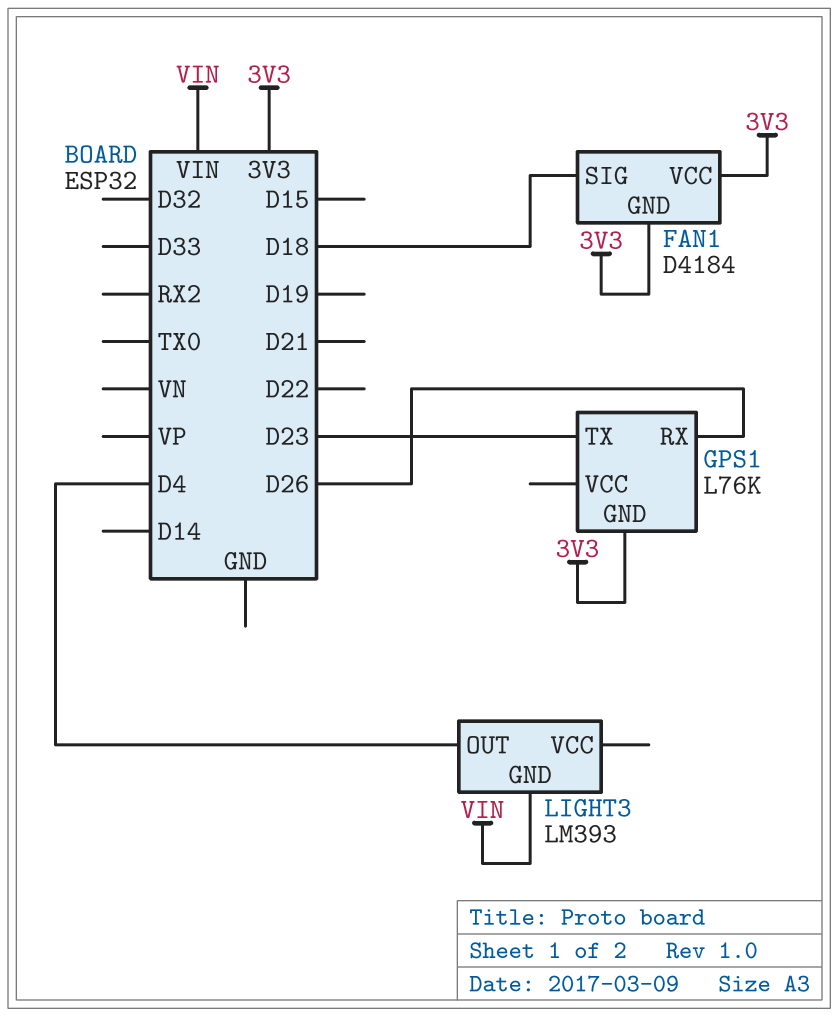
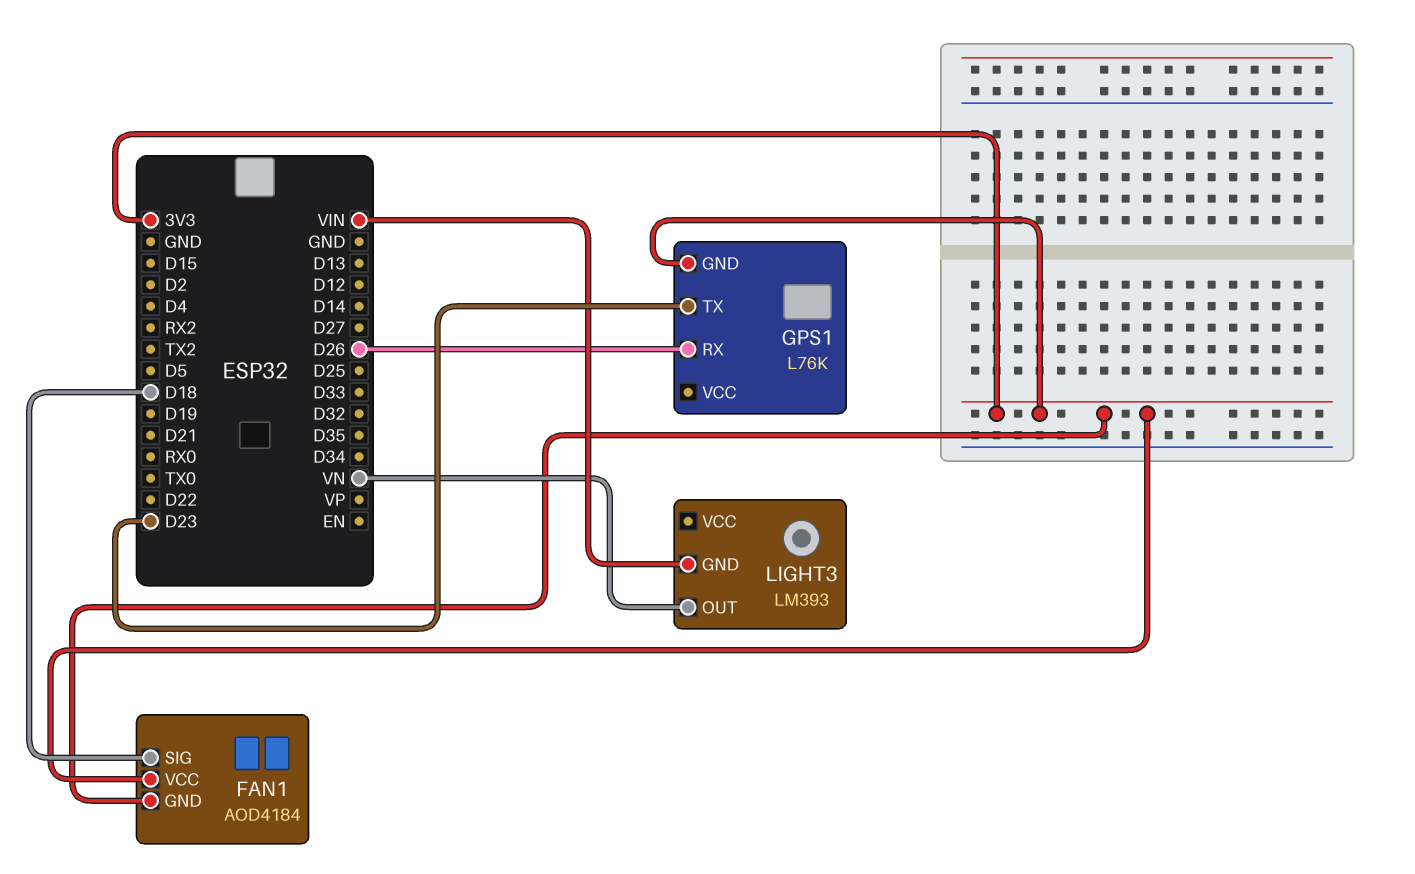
FAN1: D4184 -> AOD4184
LIGHT3 pin OUT: D4 -> VN

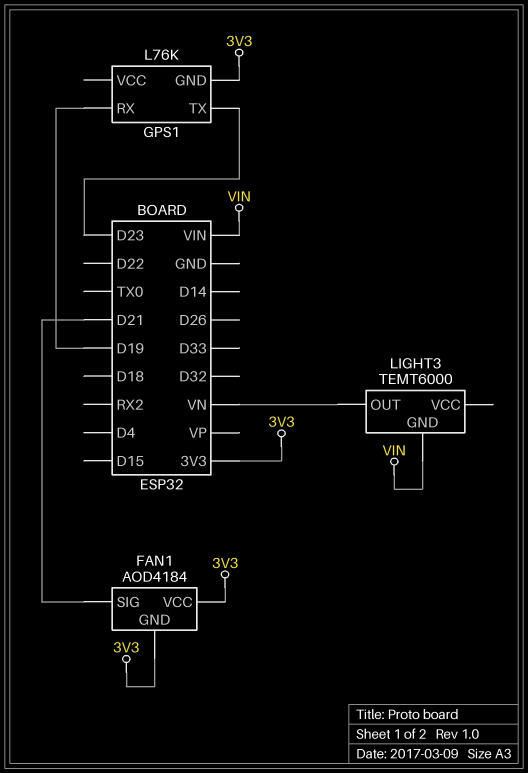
FAN1 pin SIG: D18 -> D21
GPS1 pin RX: D26 -> D19
LIGHT3: LM393 -> TEMT6000

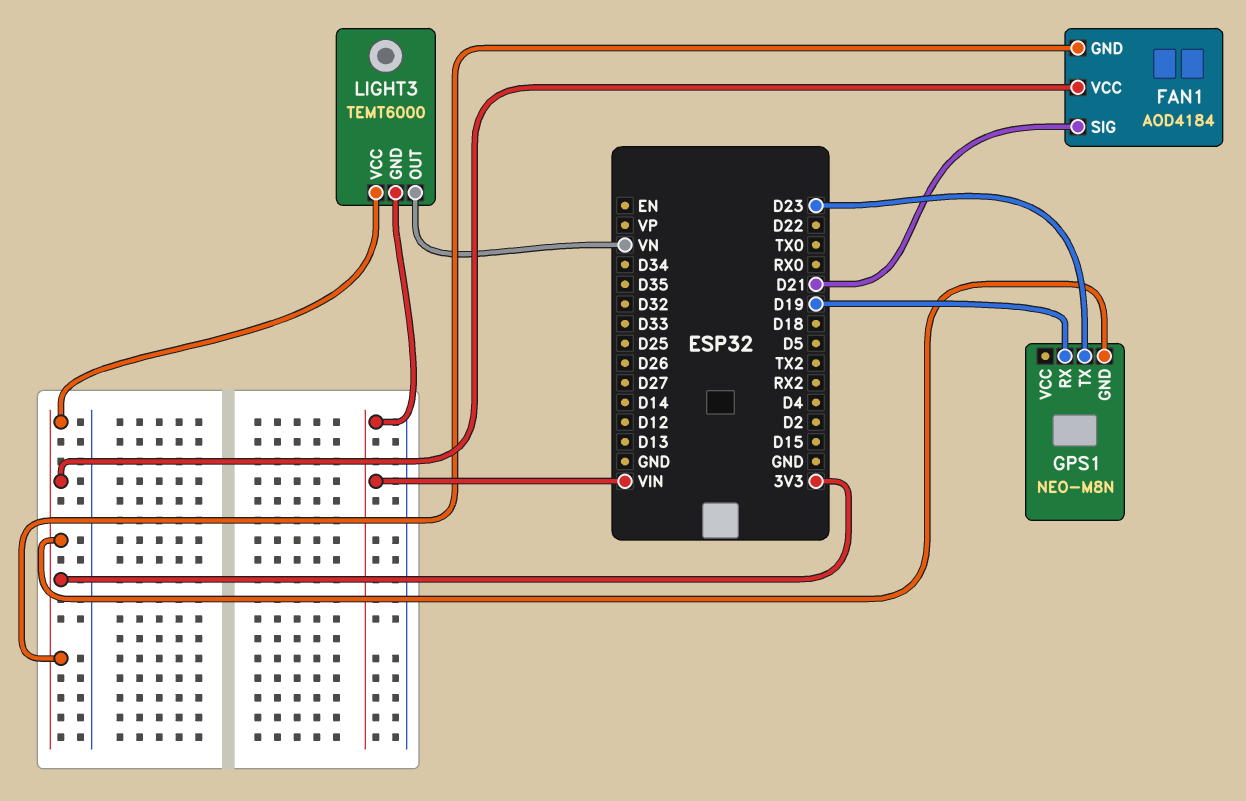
GPS1: L76K -> NEO-M8N
LIGHT3 pin VCC: none -> 3V3

